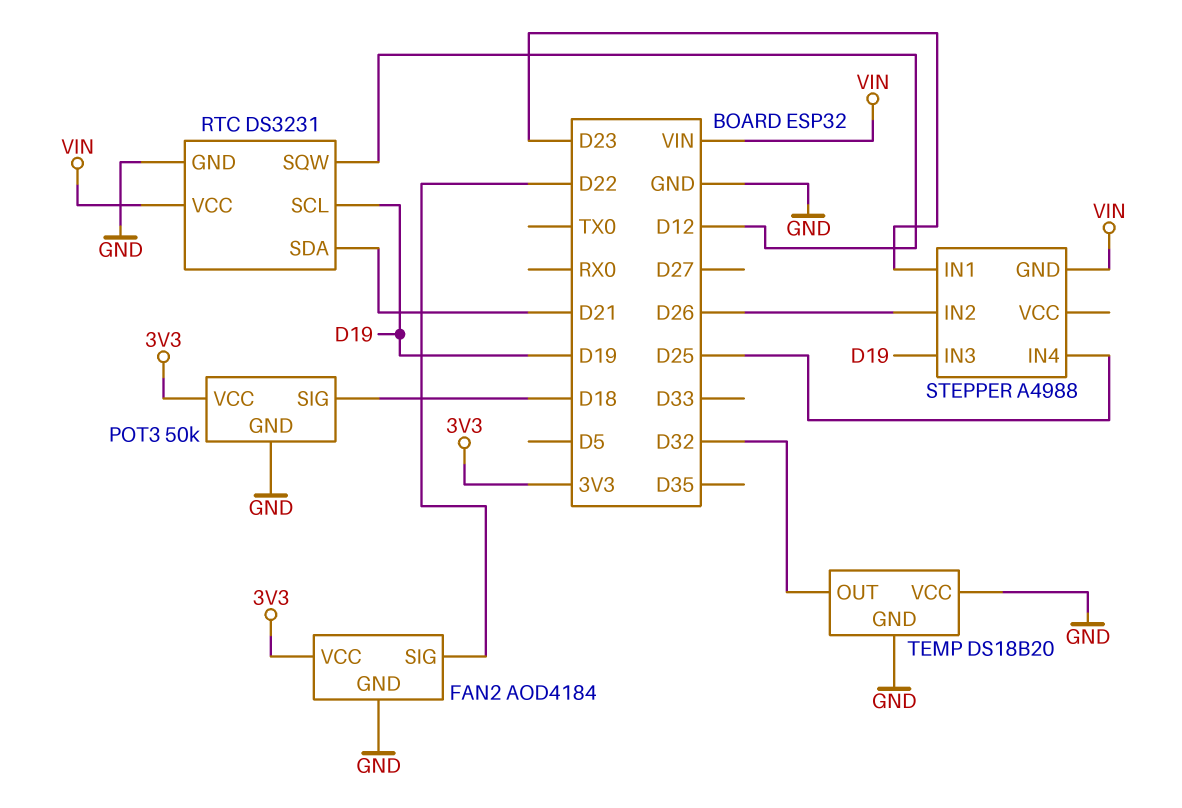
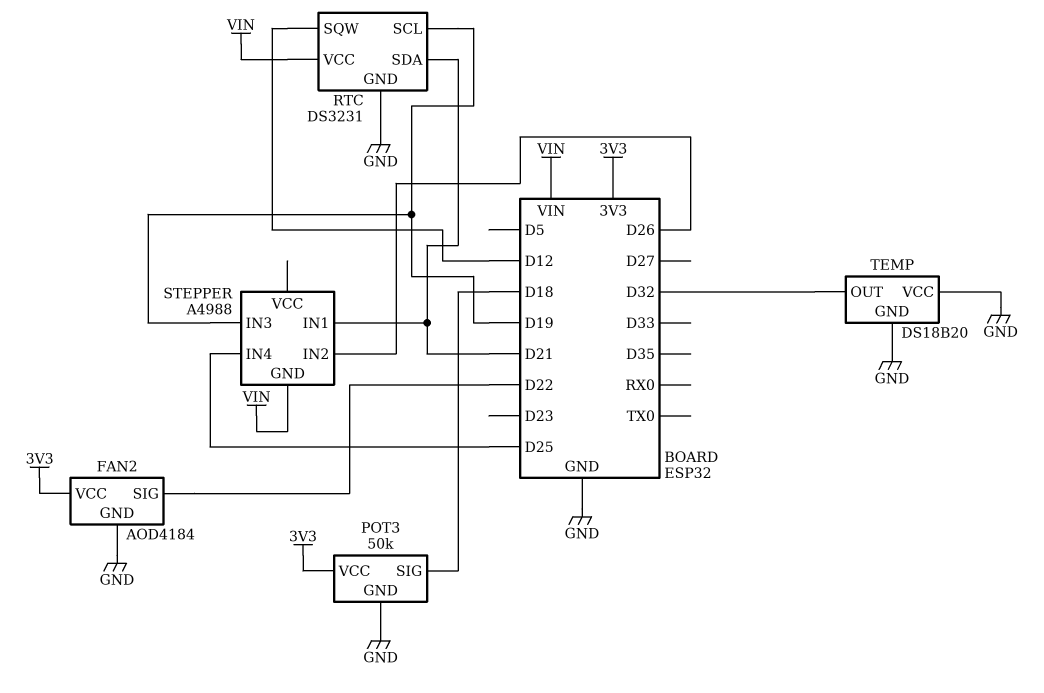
STEPPER pin IN1: D23 -> D21

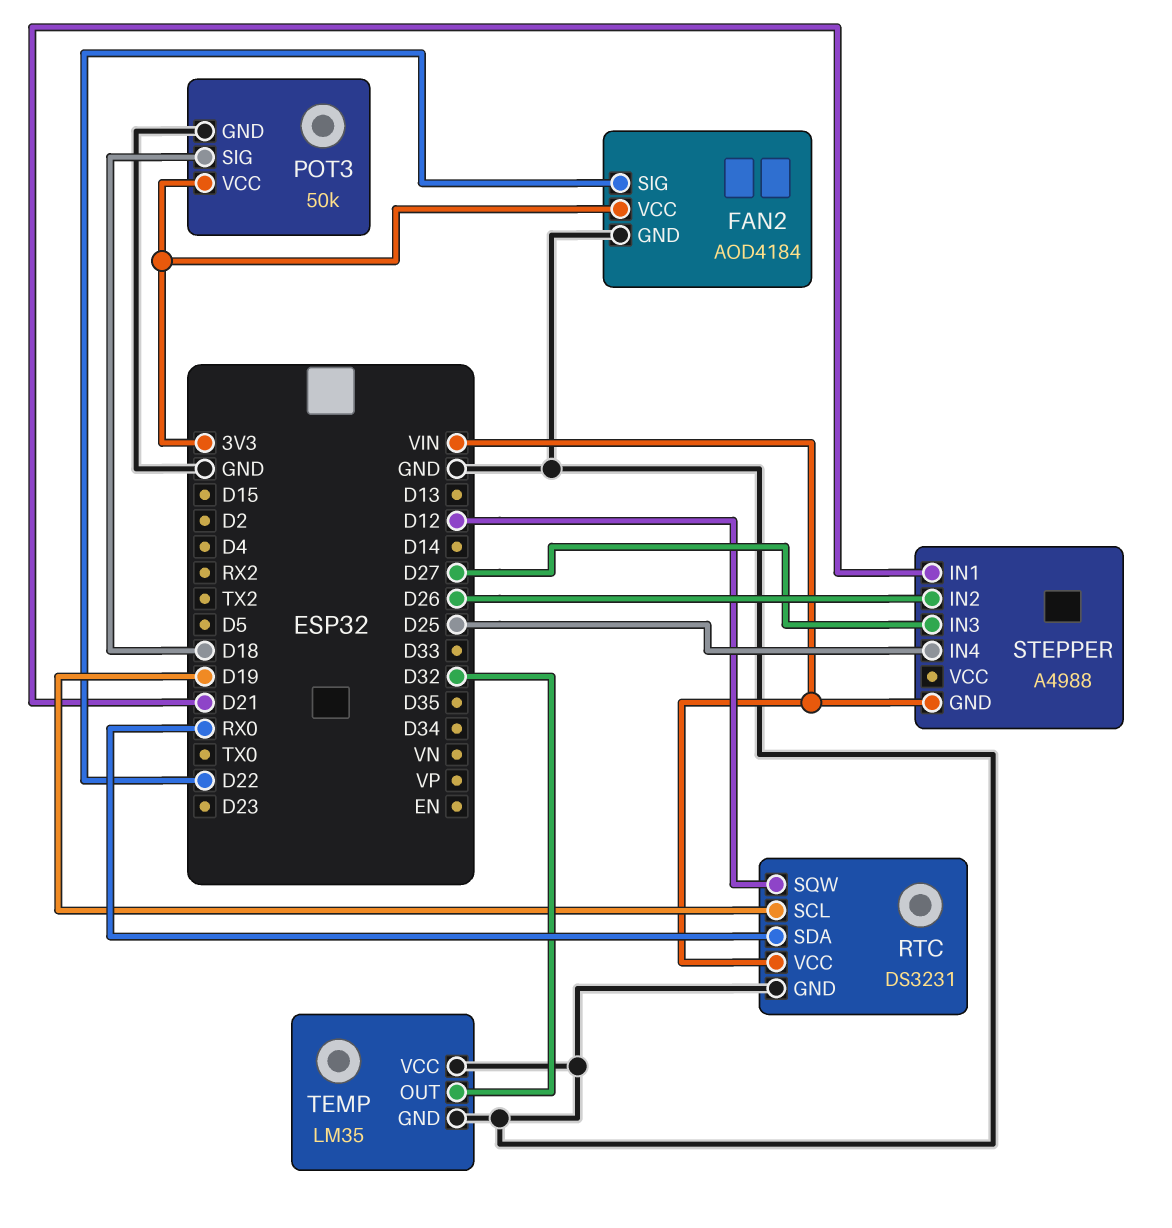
RTC pin SDA: D21 -> RX0
STEPPER pin IN3: D19 -> D27
TEMP: DS18B20 -> LM35

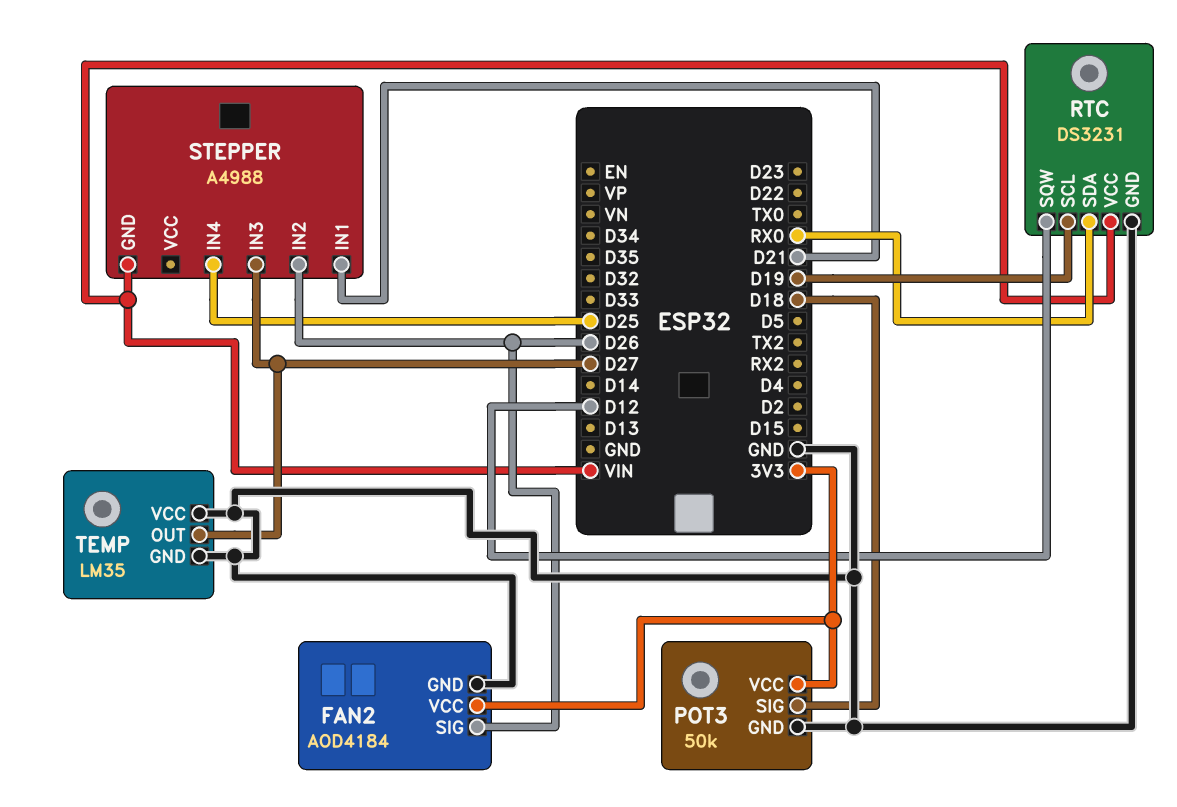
FAN2 pin SIG: D22 -> D26
TEMP pin OUT: D32 -> D27

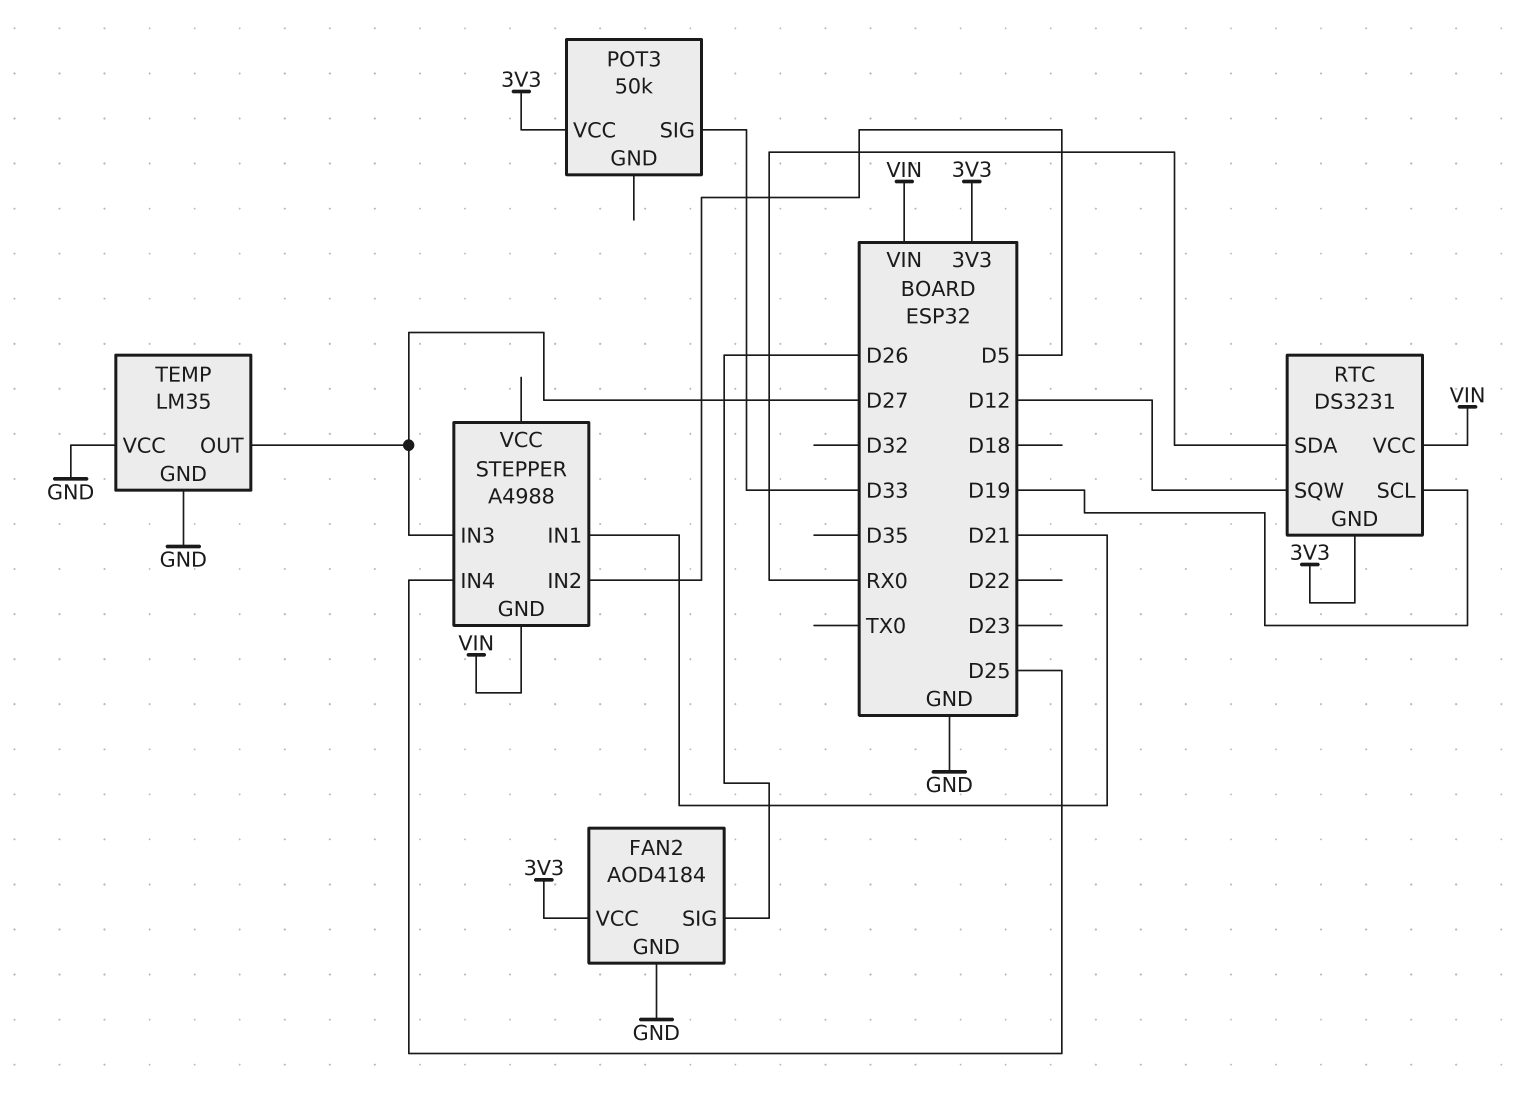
POT3 pin GND: GND -> none
POT3 pin SIG: D18 -> D33
RTC pin GND: GND -> 3V3
STEPPER pin IN2: D26 -> D5

